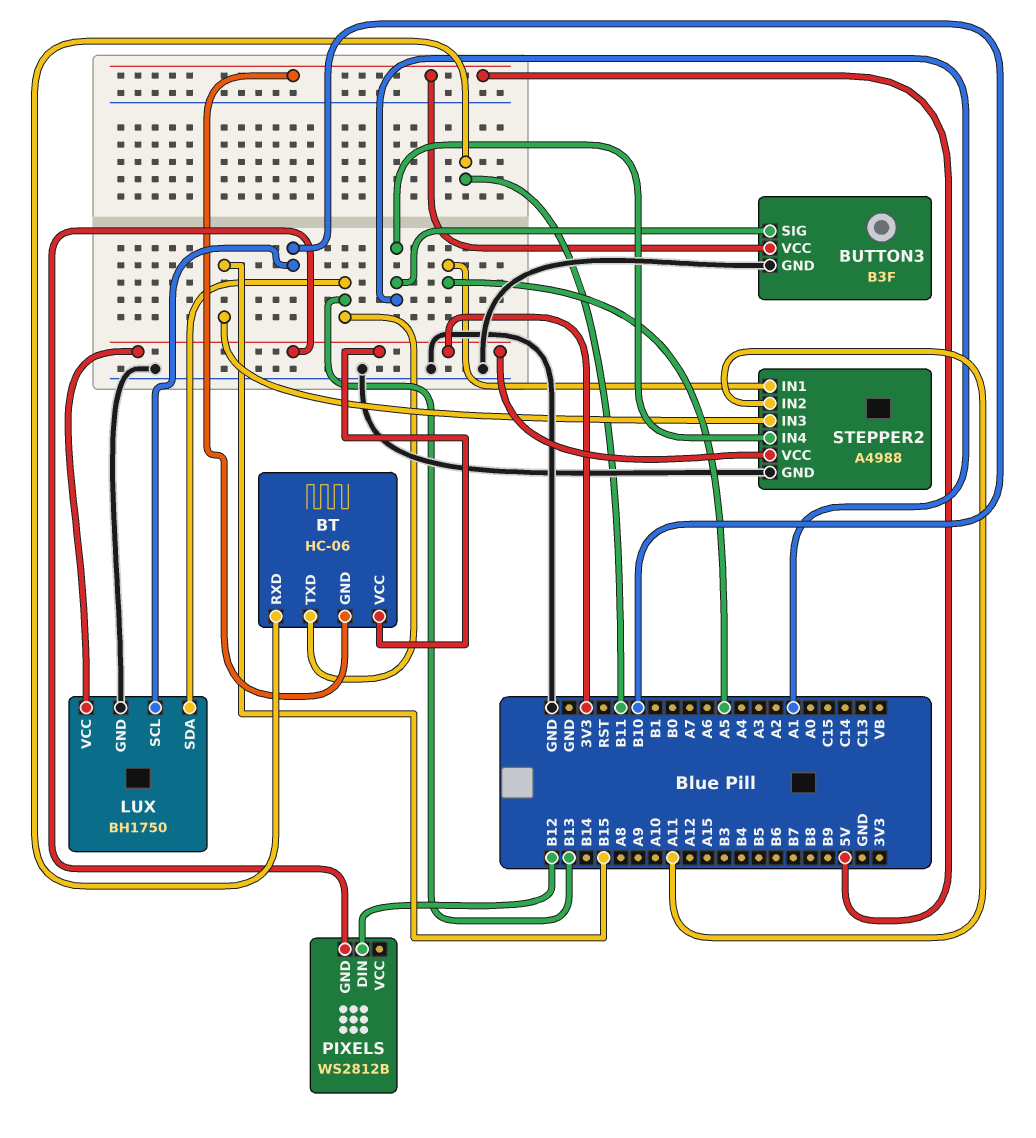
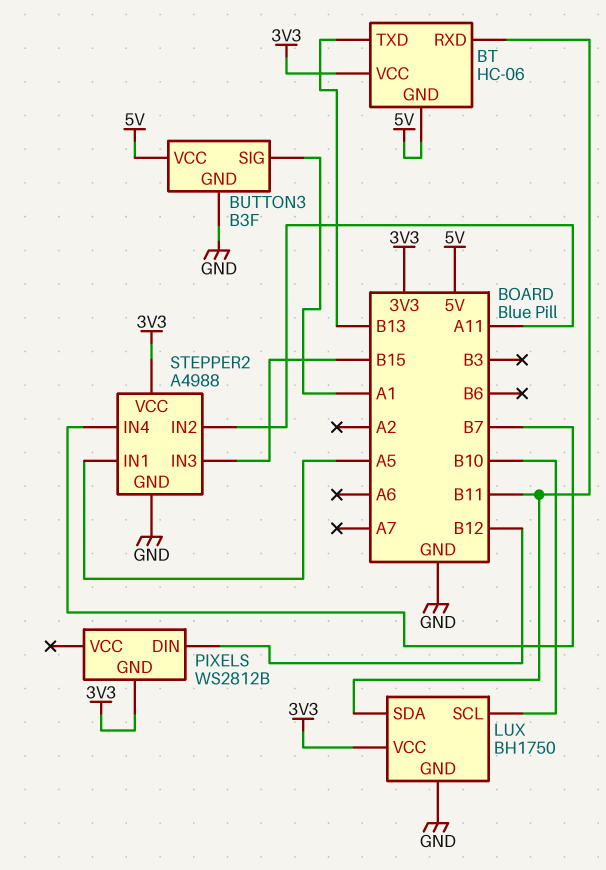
LUX pin SDA: B13 -> B11
STEPPER2 pin IN4: A1 -> B7

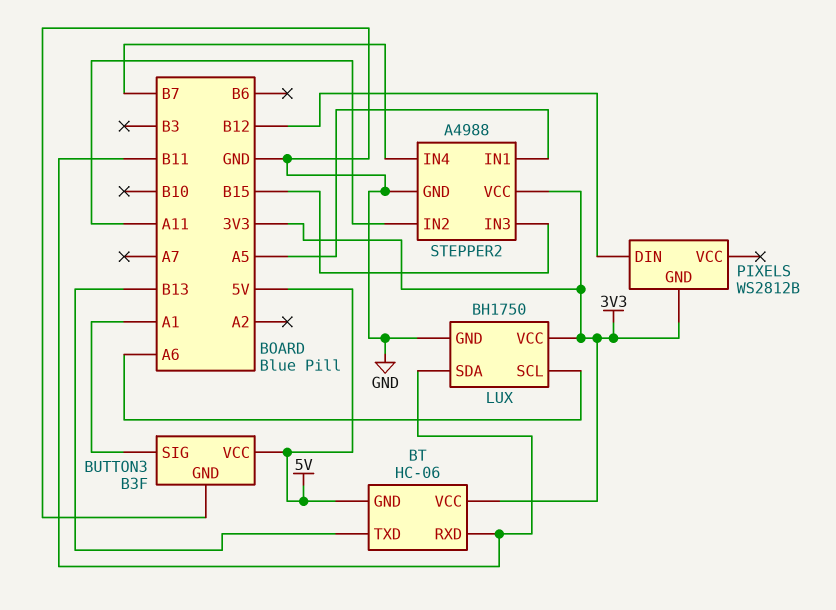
LUX pin SCL: B10 -> A6

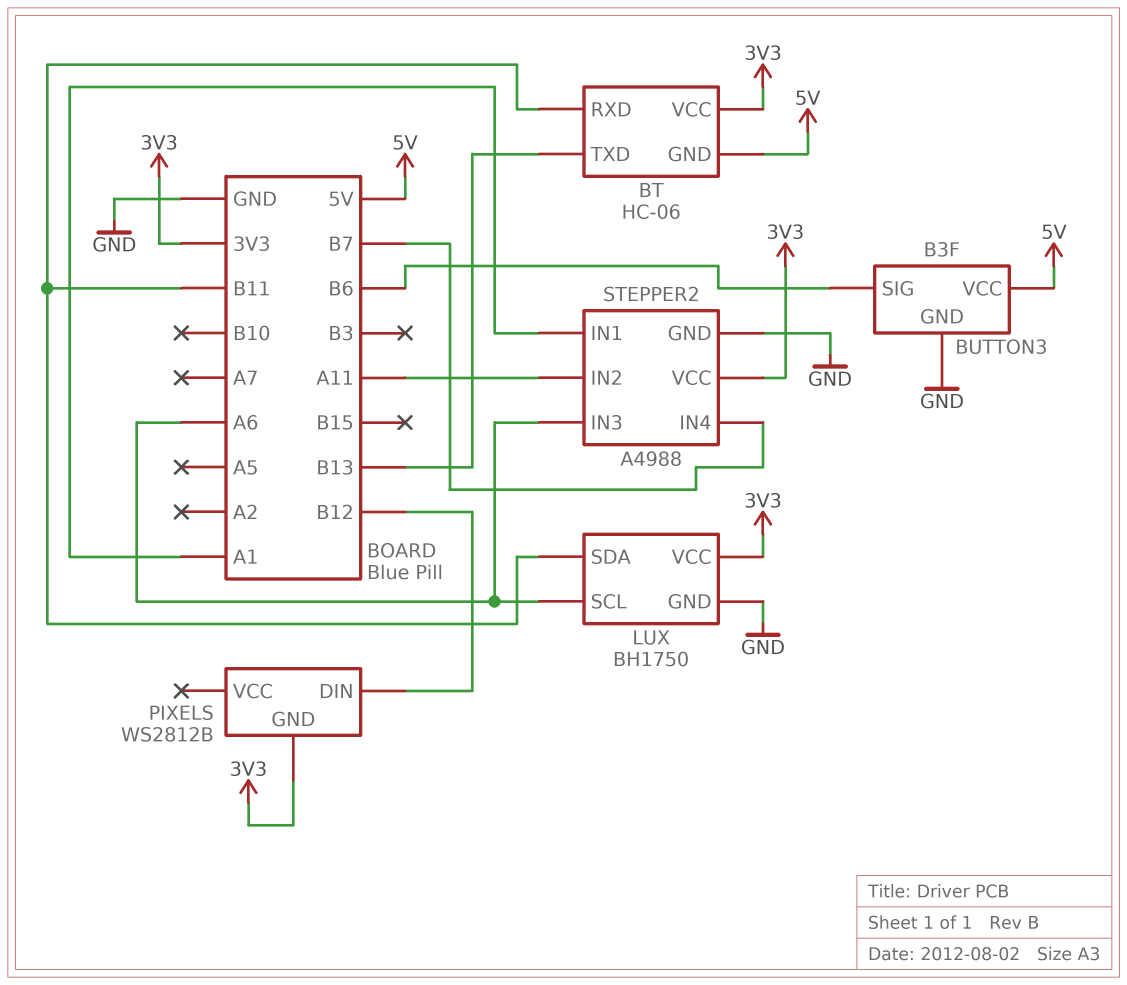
BUTTON3 pin SIG: A1 -> B6
STEPPER2 pin IN1: A5 -> A1
STEPPER2 pin IN3: B15 -> A6

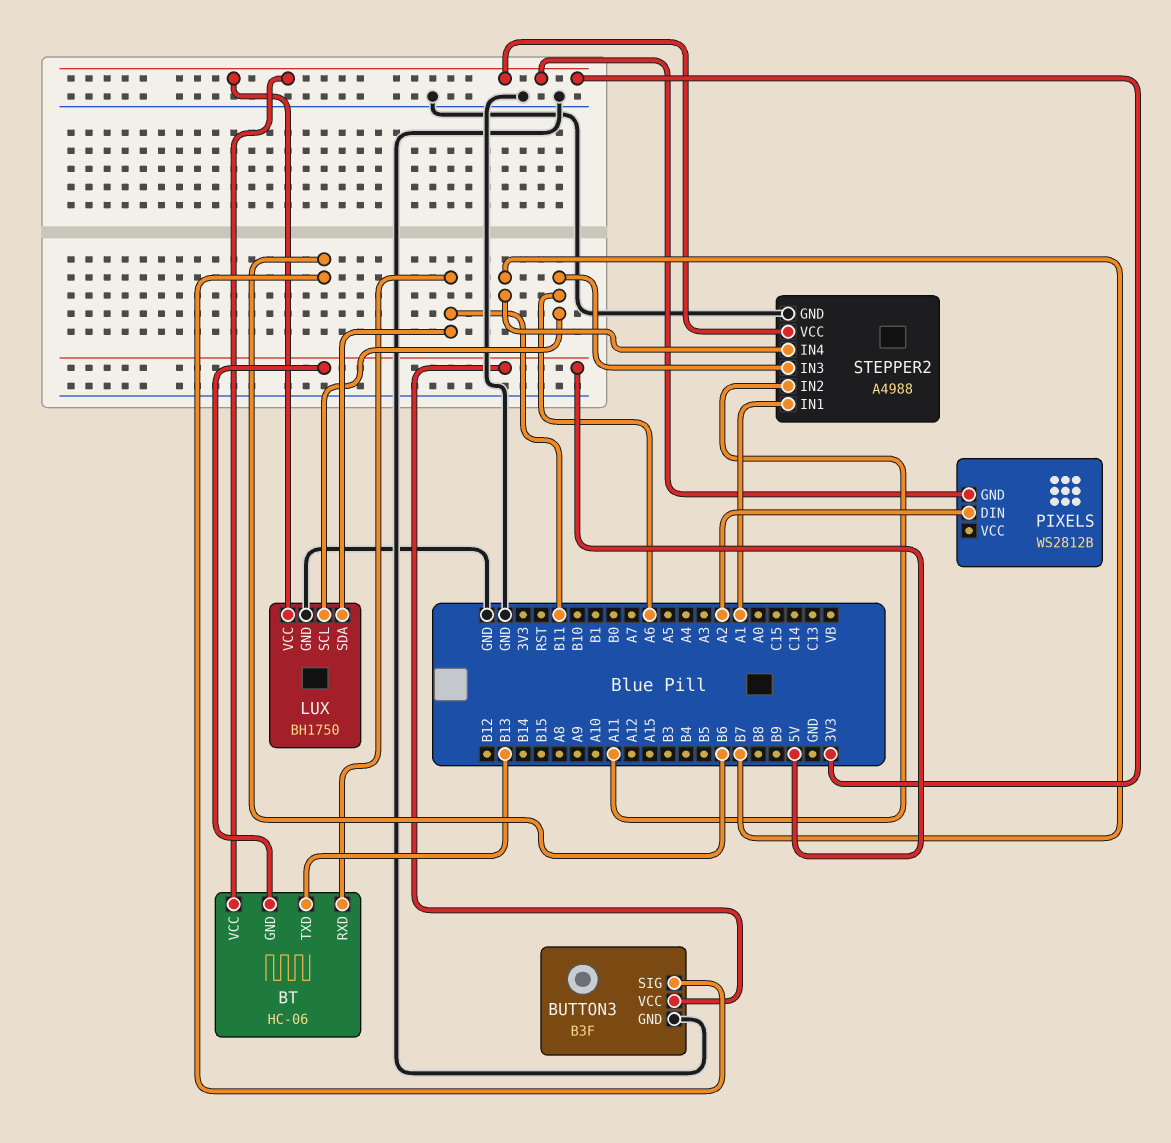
PIXELS pin DIN: B12 -> A2

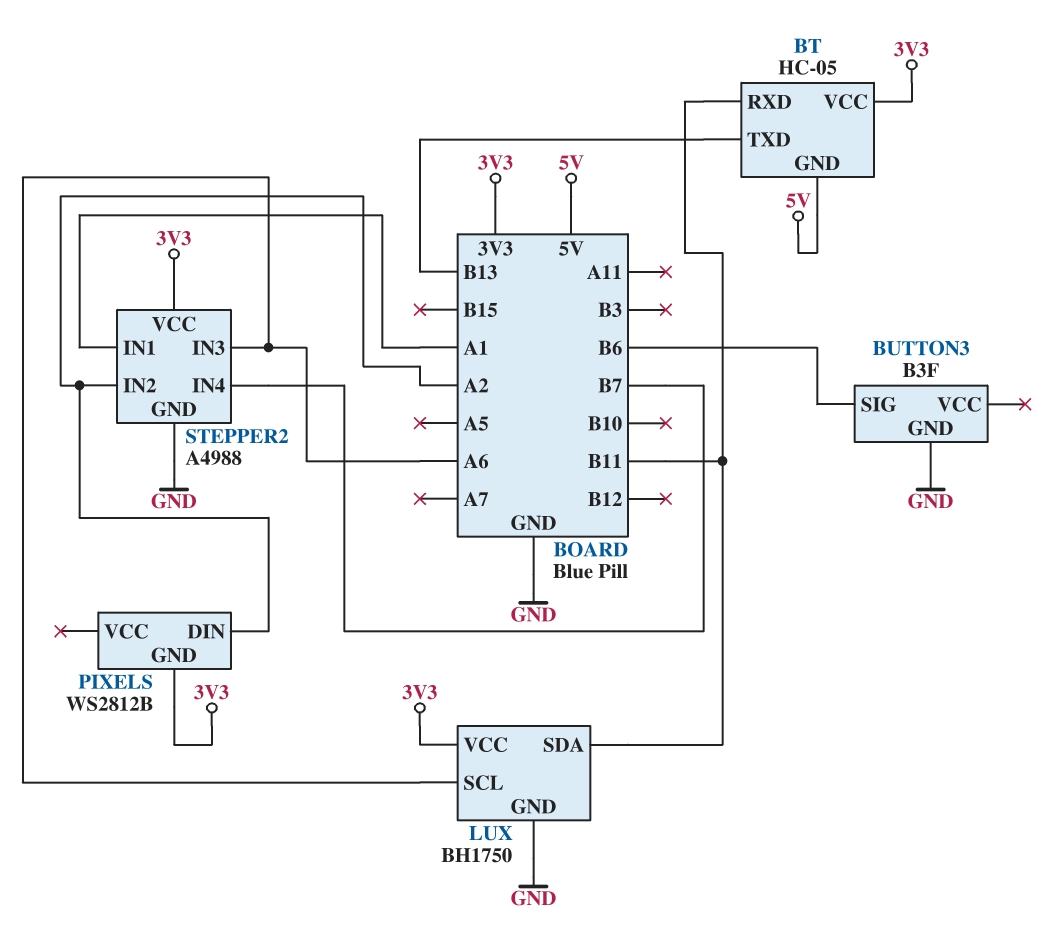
BT: HC-06 -> HC-05
BUTTON3 pin VCC: 5V -> none
STEPPER2 pin IN2: A11 -> A2

